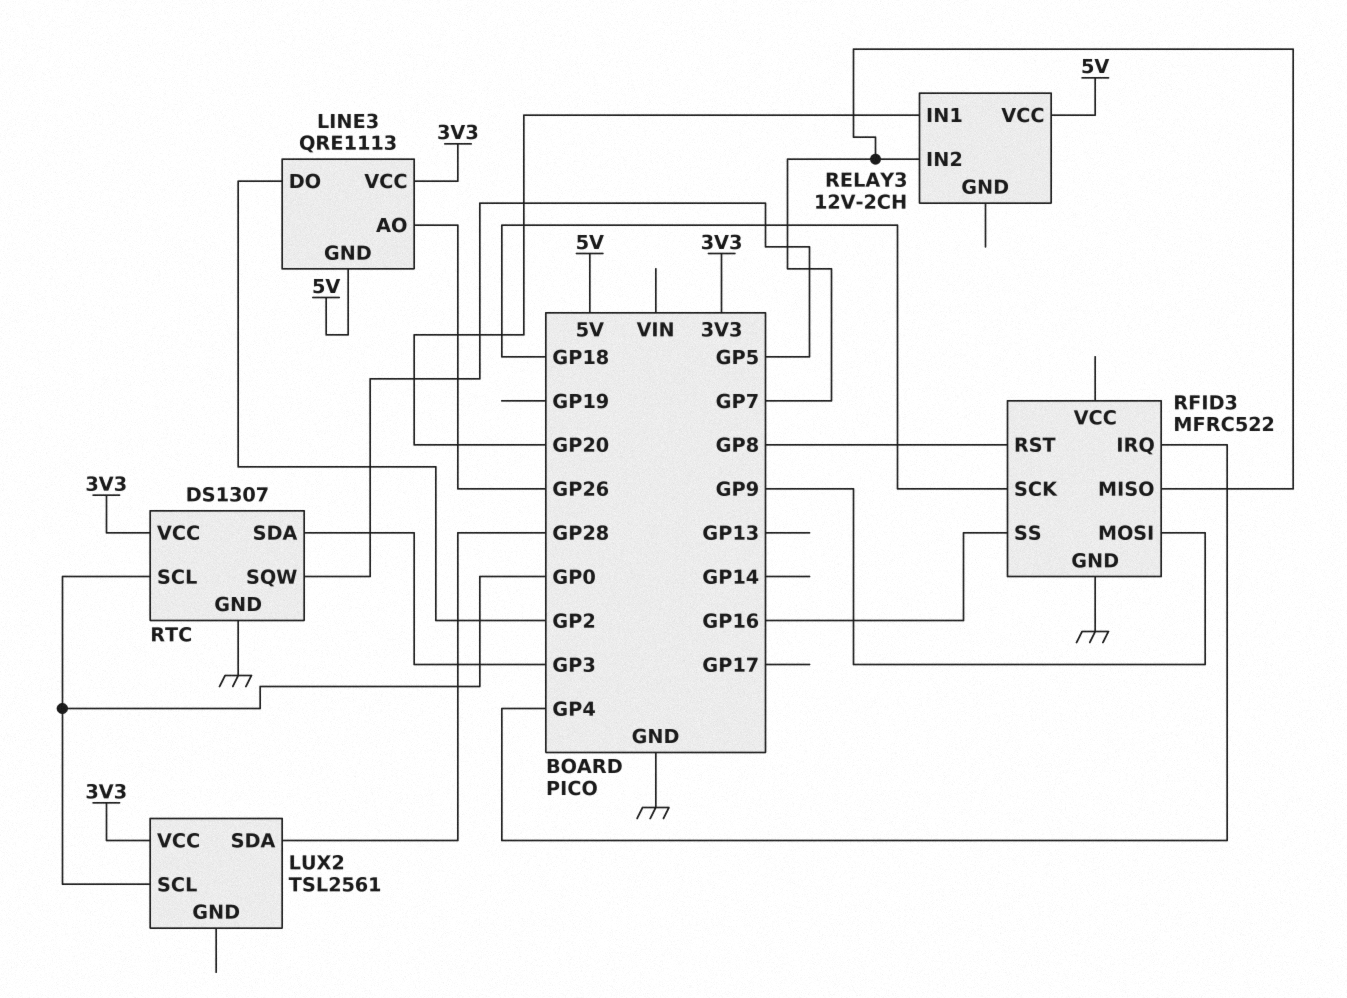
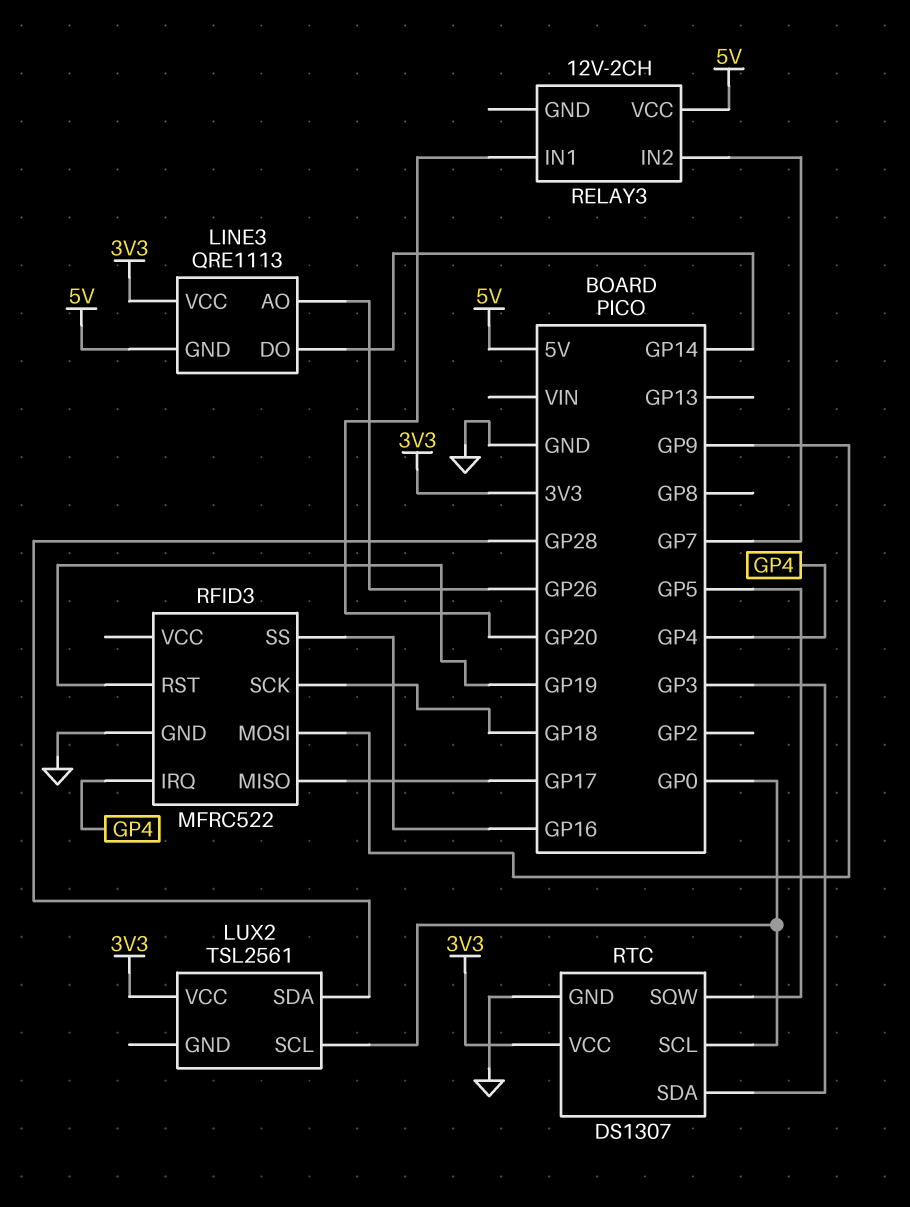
LINE3 pin DO: GP2 -> GP14
RFID3 pin MISO: GP7 -> GP17
RFID3 pin RST: GP8 -> GP19

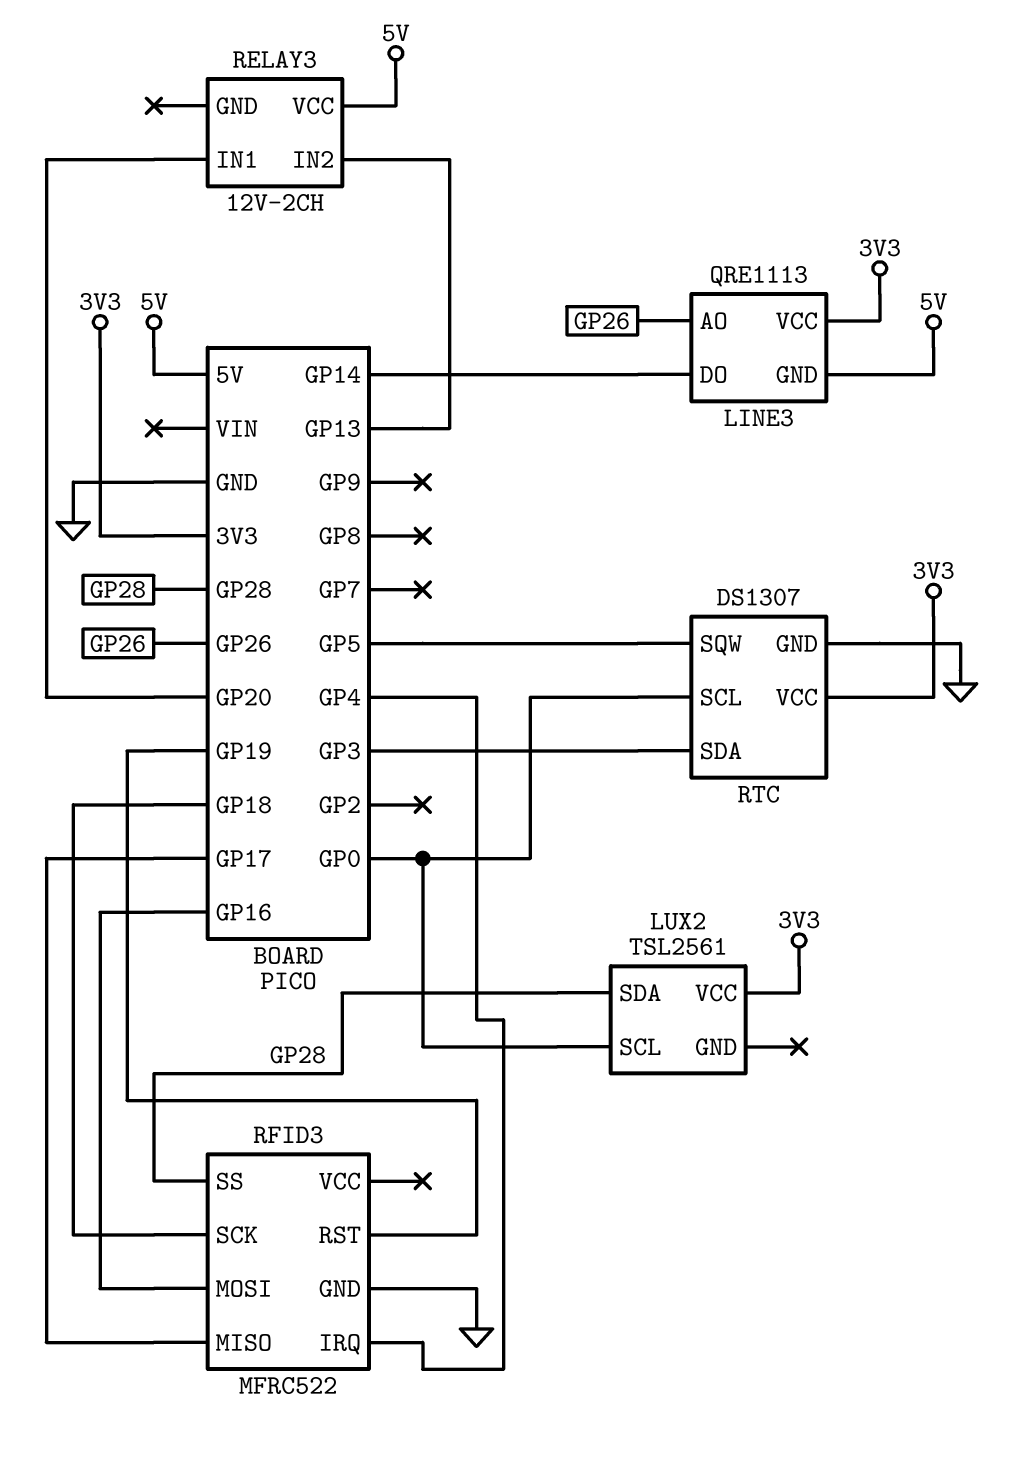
RELAY3 pin IN2: GP7 -> GP13
RFID3 pin MOSI: GP9 -> GP16
RFID3 pin SS: GP16 -> GP28

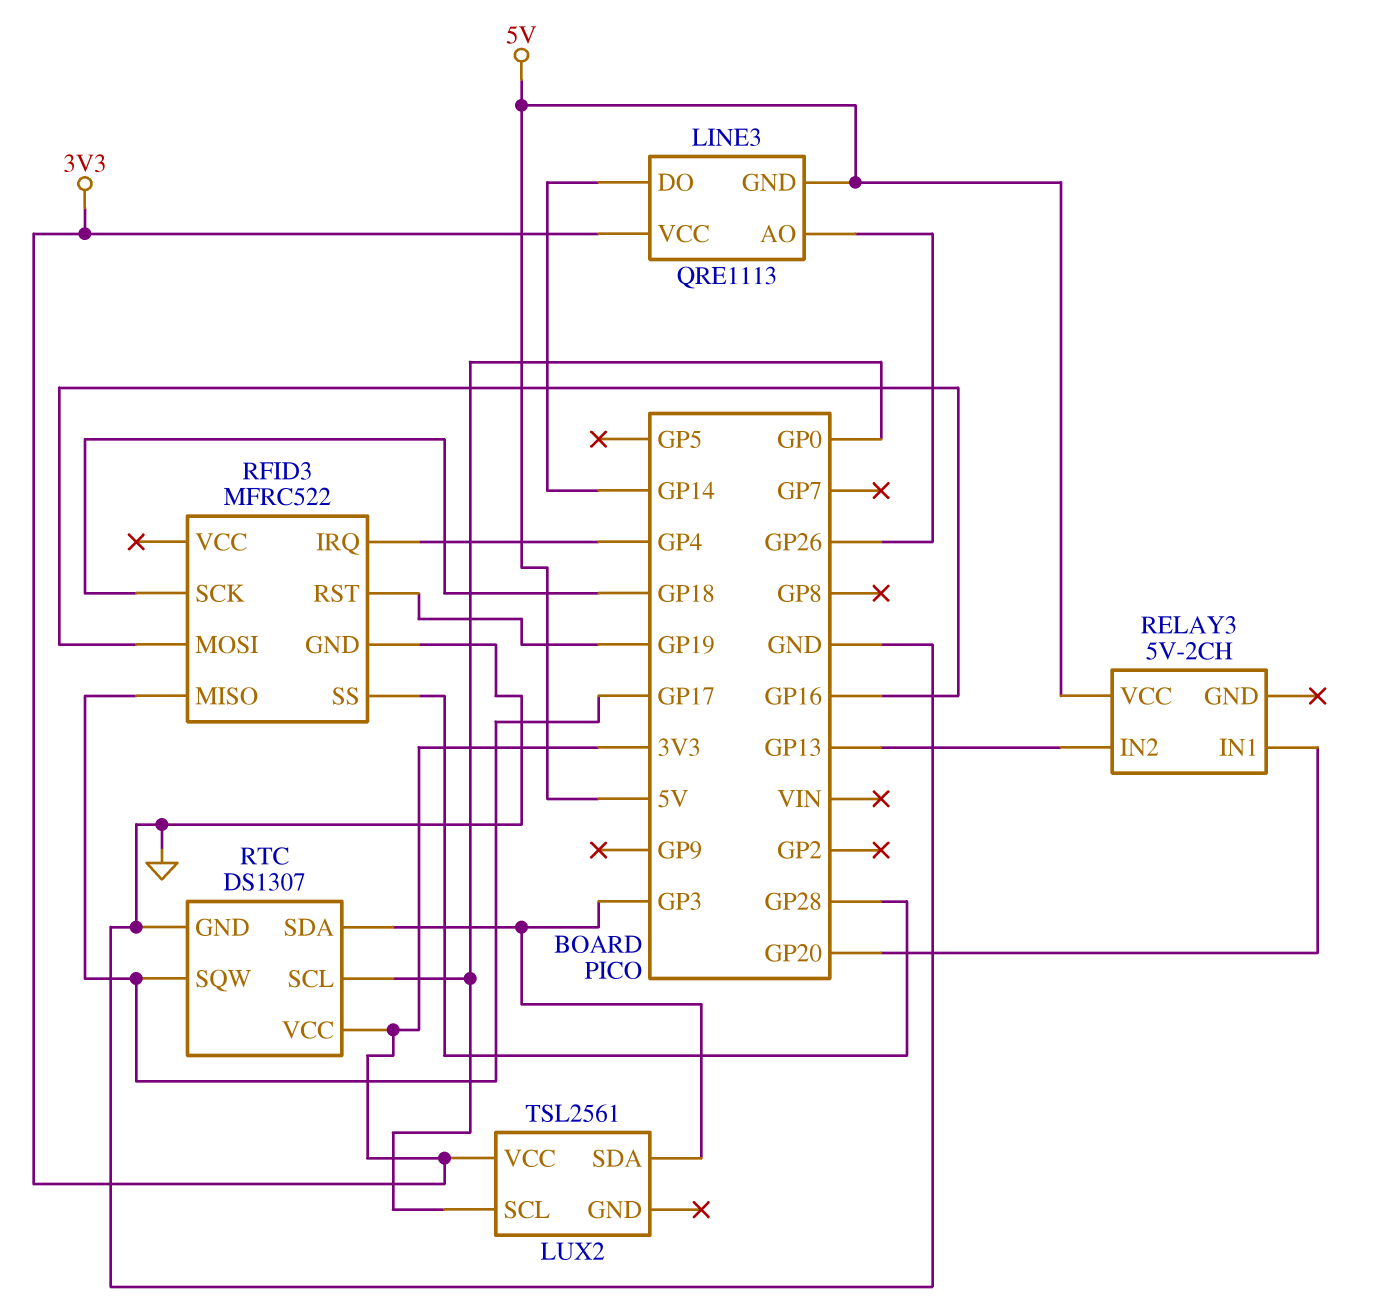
LUX2 pin SDA: GP28 -> GP3
RELAY3: 12V-2CH -> 5V-2CH
RTC pin SQW: GP5 -> GP17

